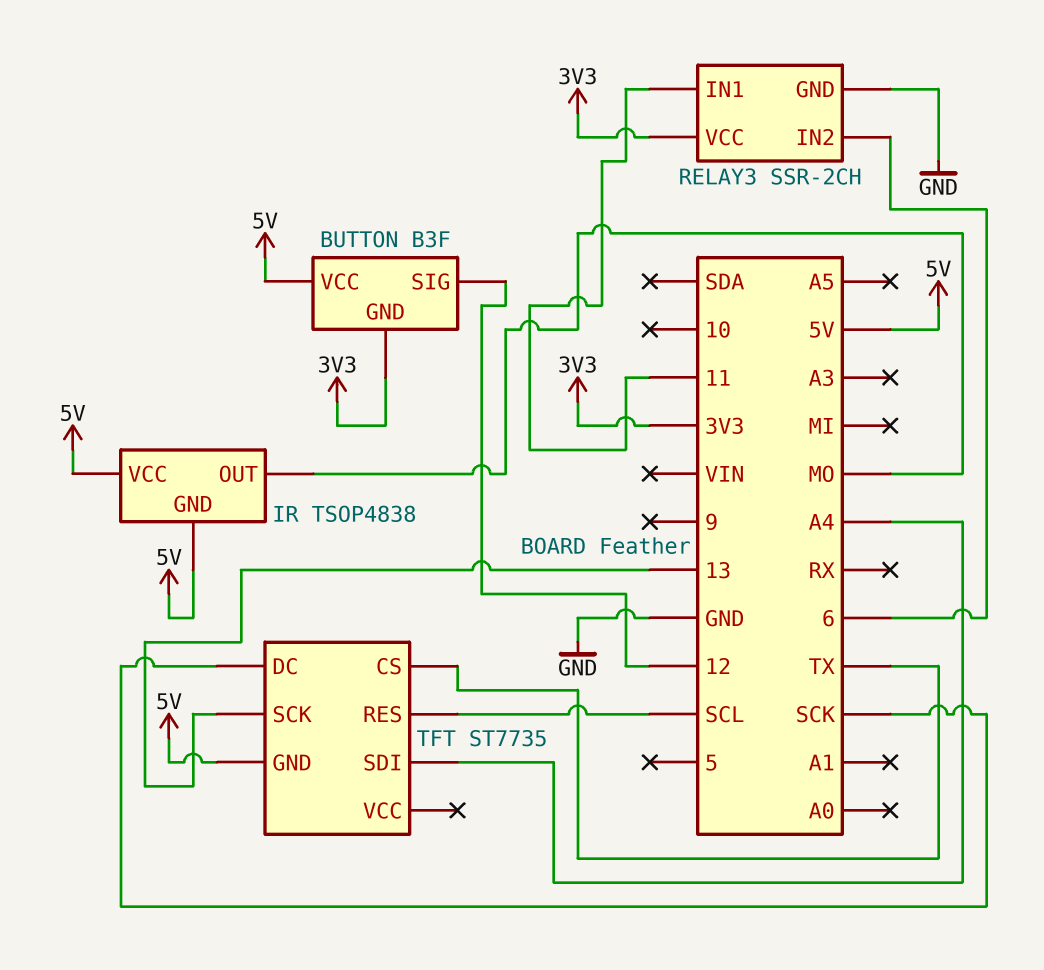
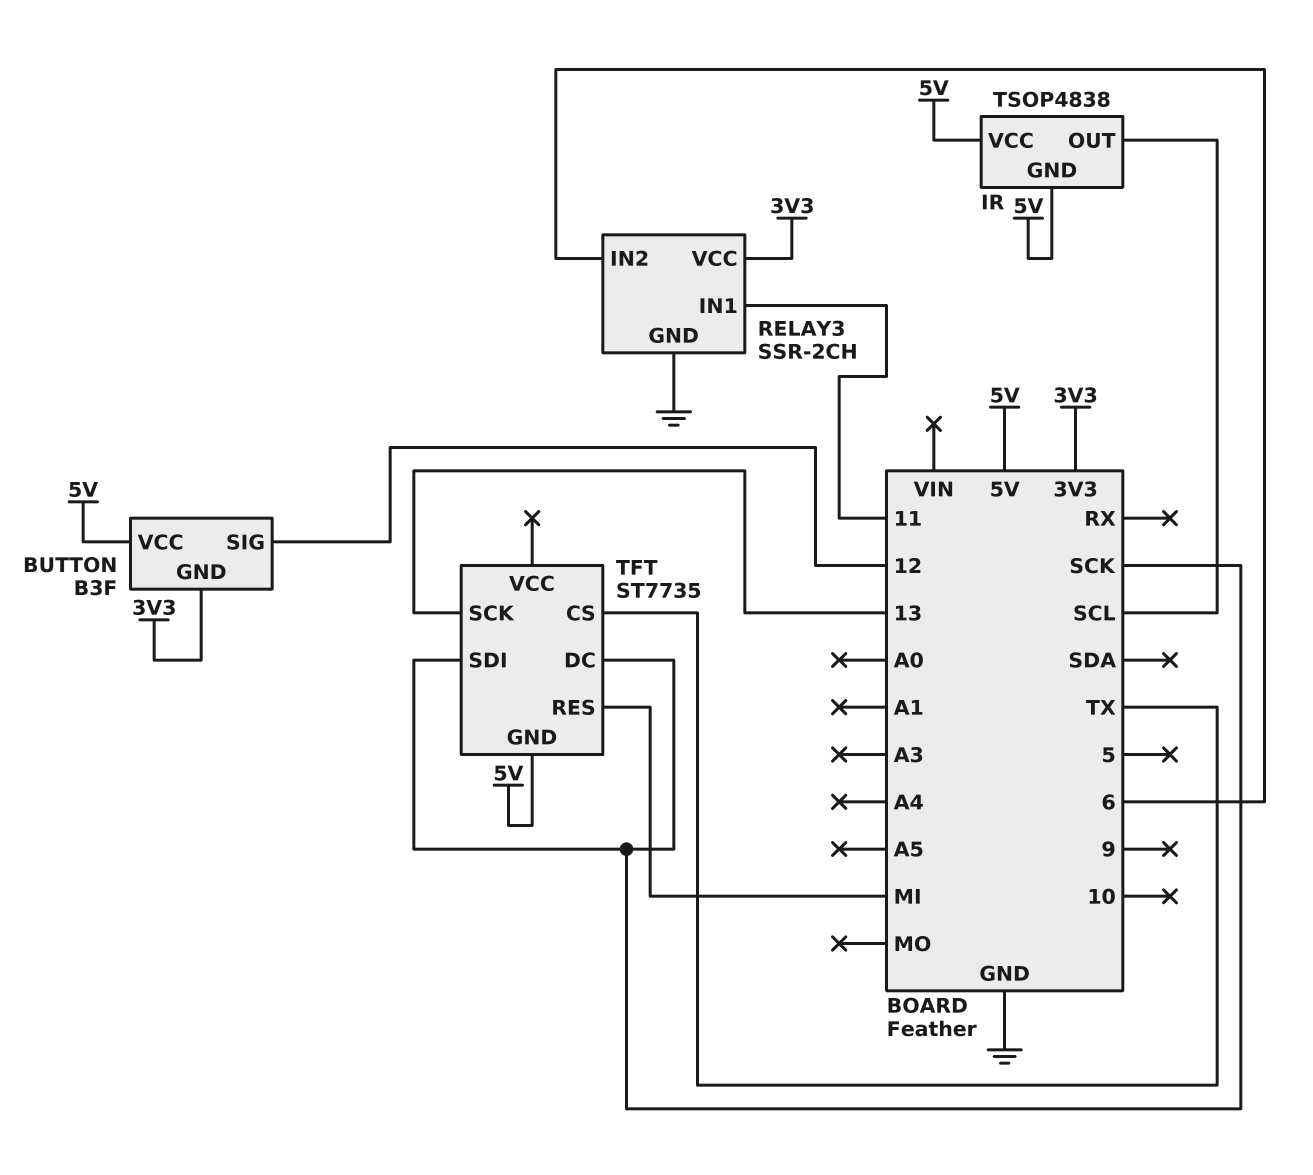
IR pin OUT: MO -> SCL
TFT pin RES: SCL -> MI
TFT pin SDI: A4 -> SCK

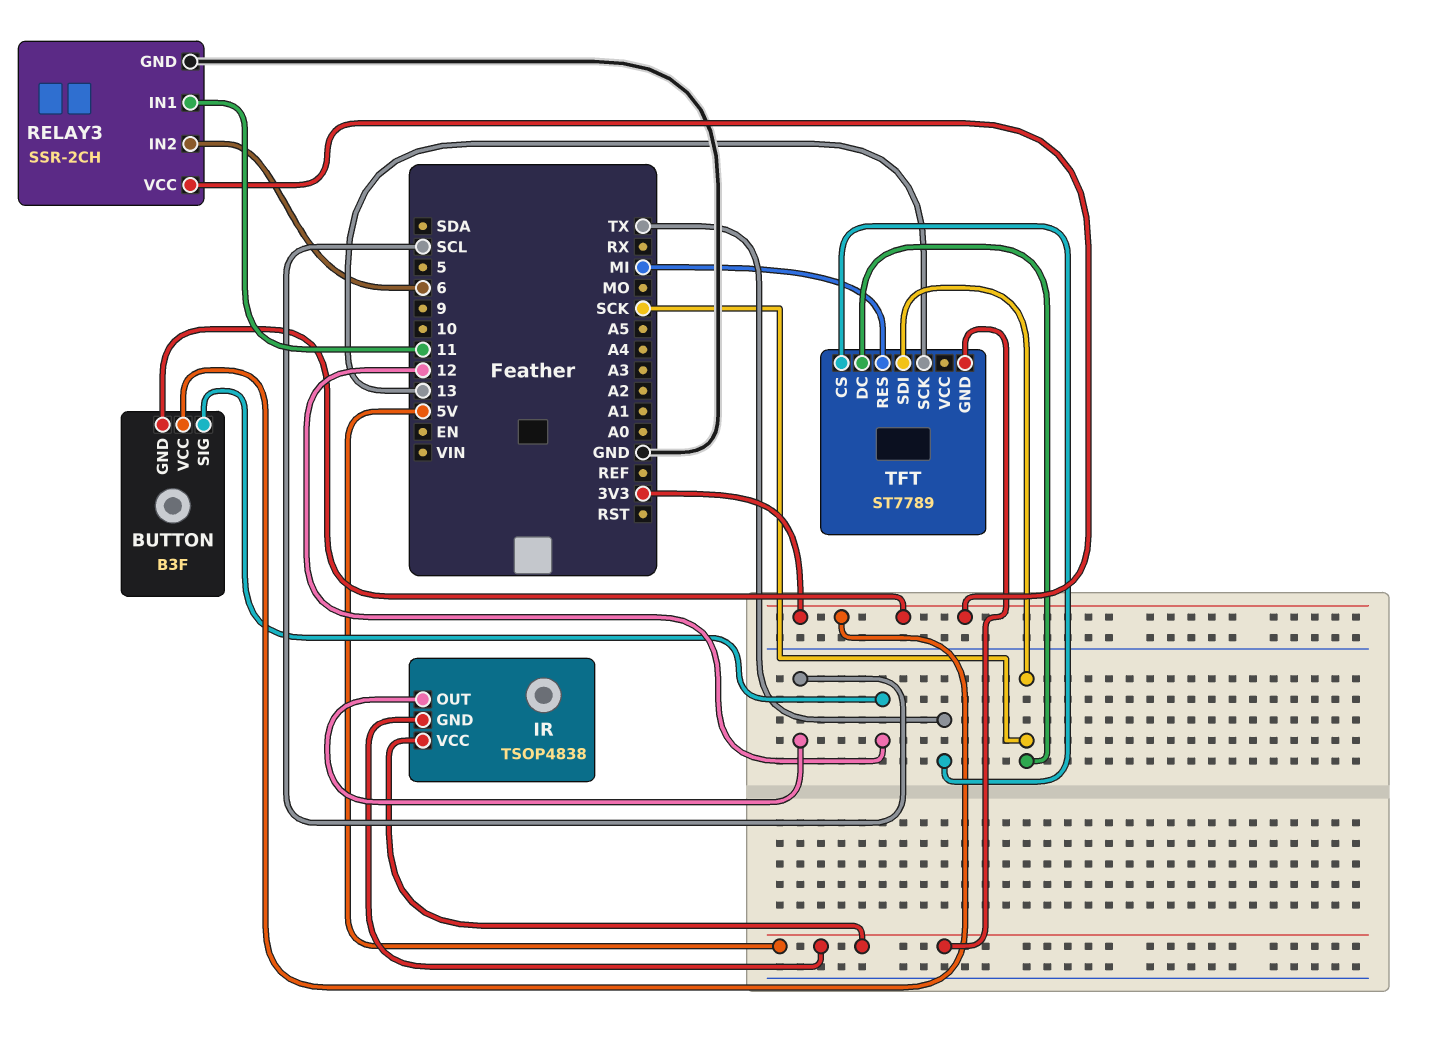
BUTTON pin VCC: 5V -> 3V3
TFT: ST7735 -> ST7789

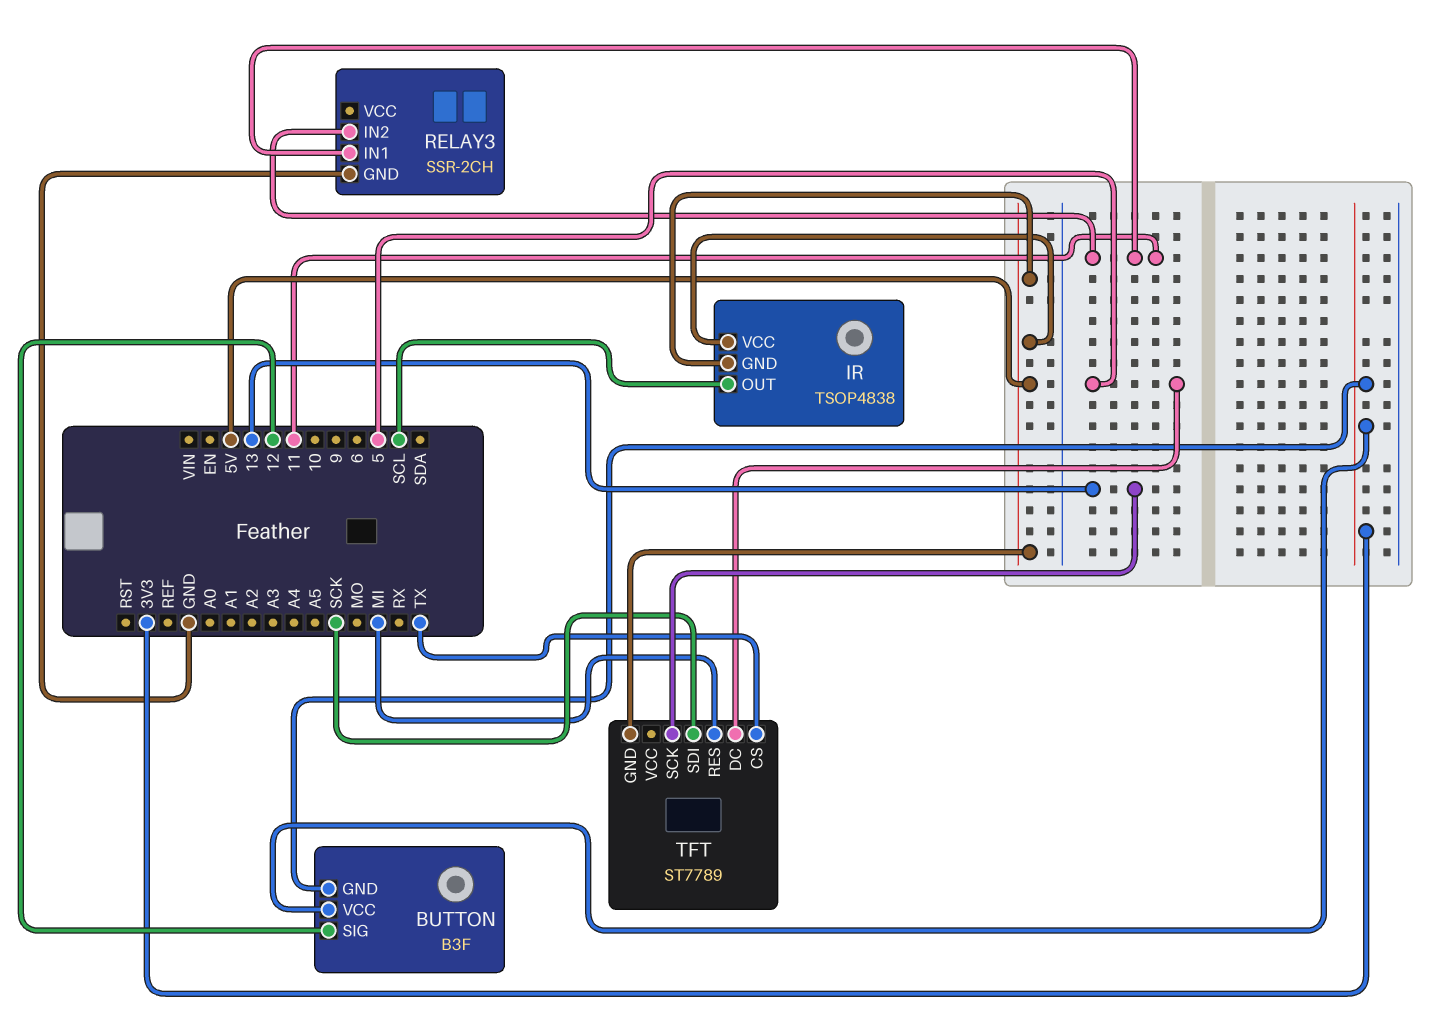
RELAY3 pin IN2: 6 -> 11
RELAY3 pin VCC: 3V3 -> none
TFT pin DC: SCK -> 5

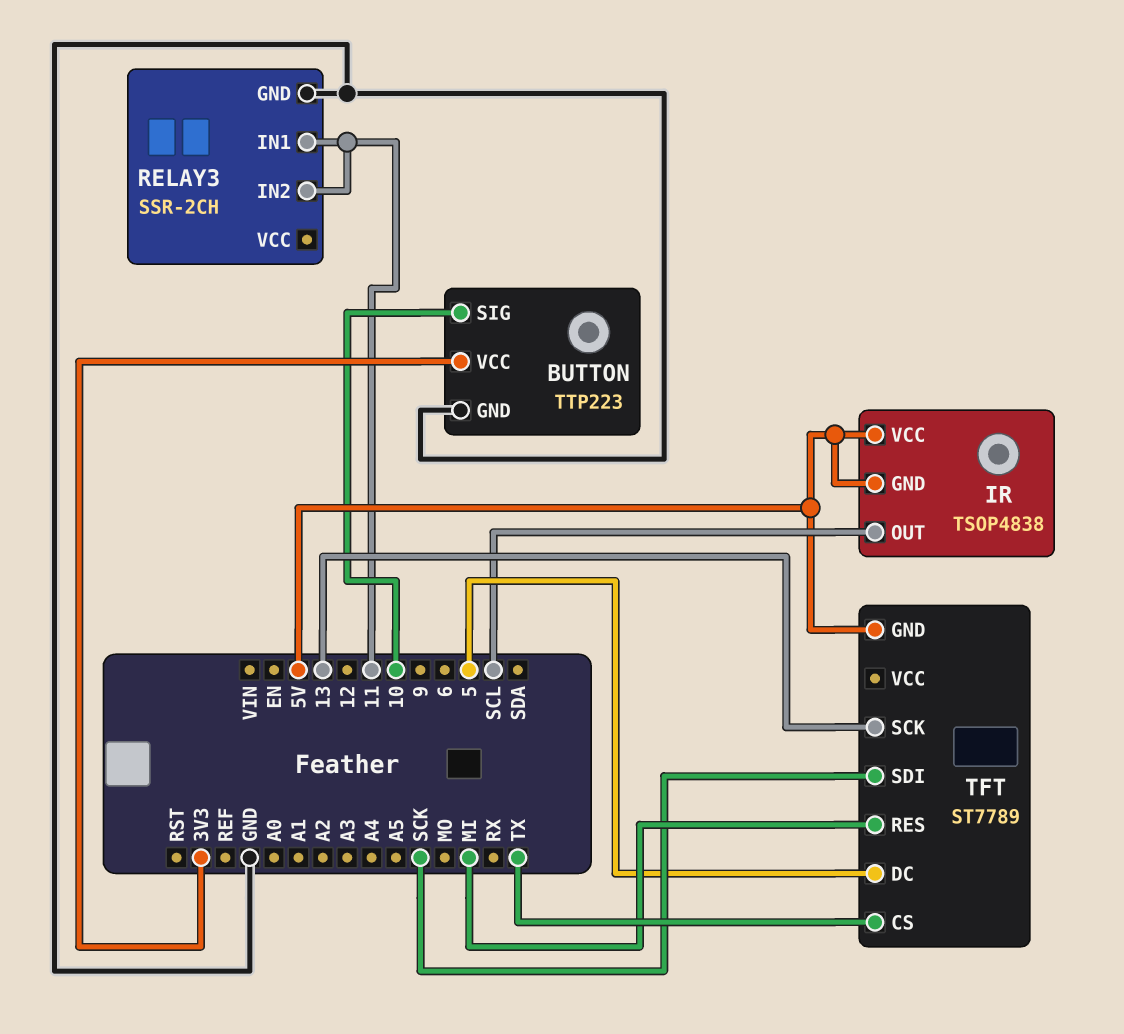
BUTTON: B3F -> TTP223
BUTTON pin GND: 3V3 -> GND
BUTTON pin SIG: 12 -> 10

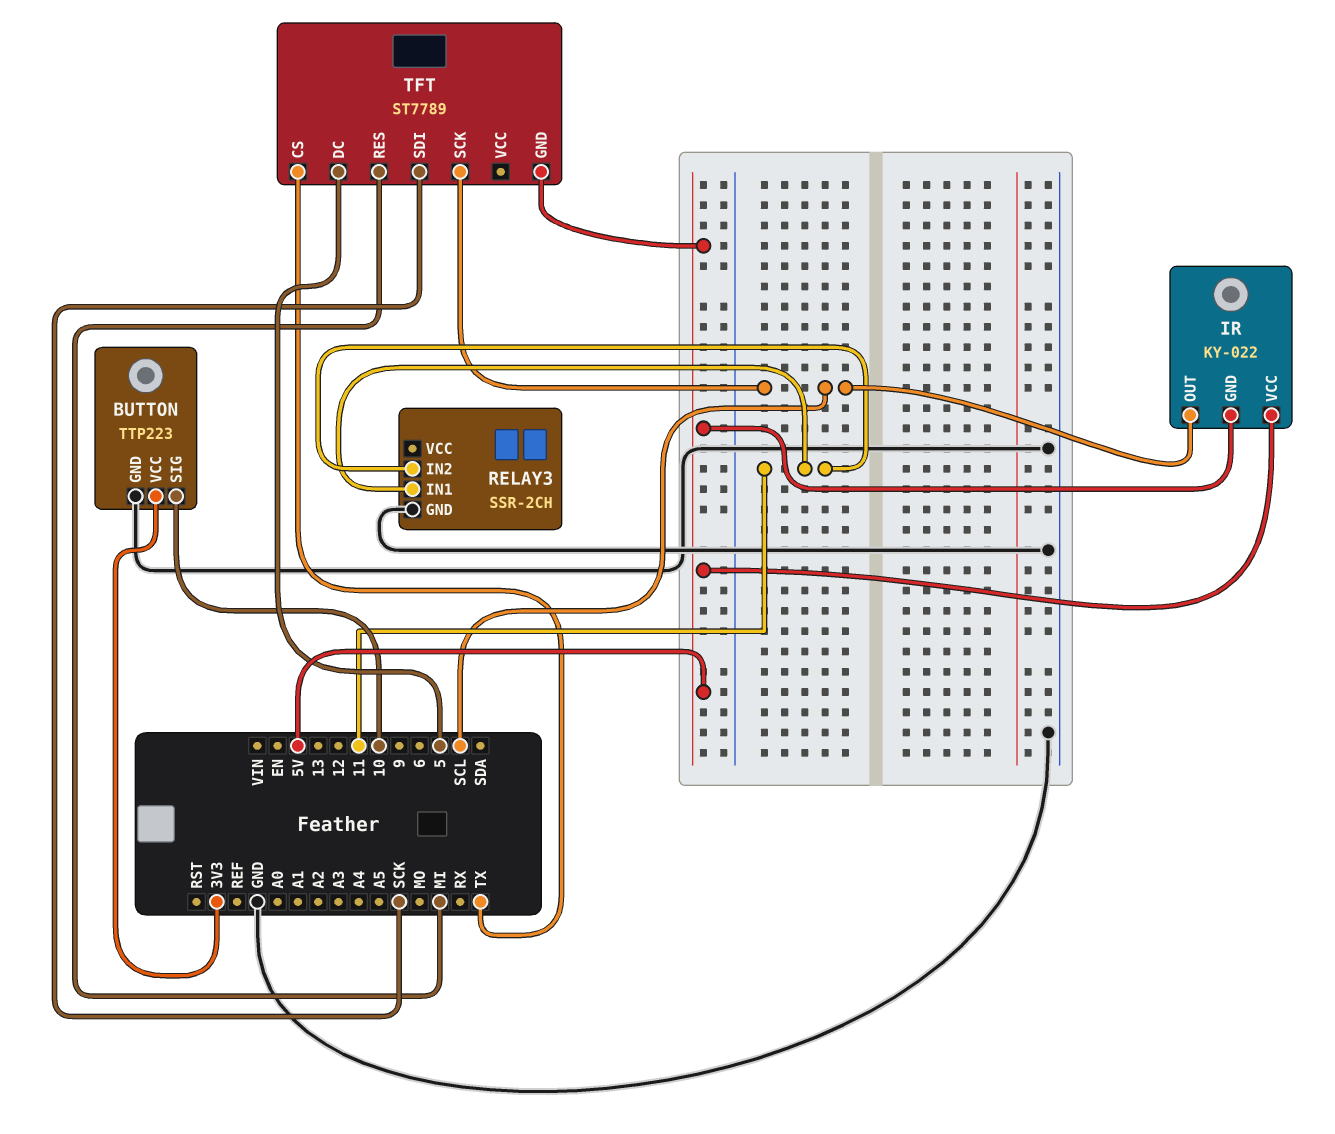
IR: TSOP4838 -> KY-022
TFT pin SCK: 13 -> SCL

